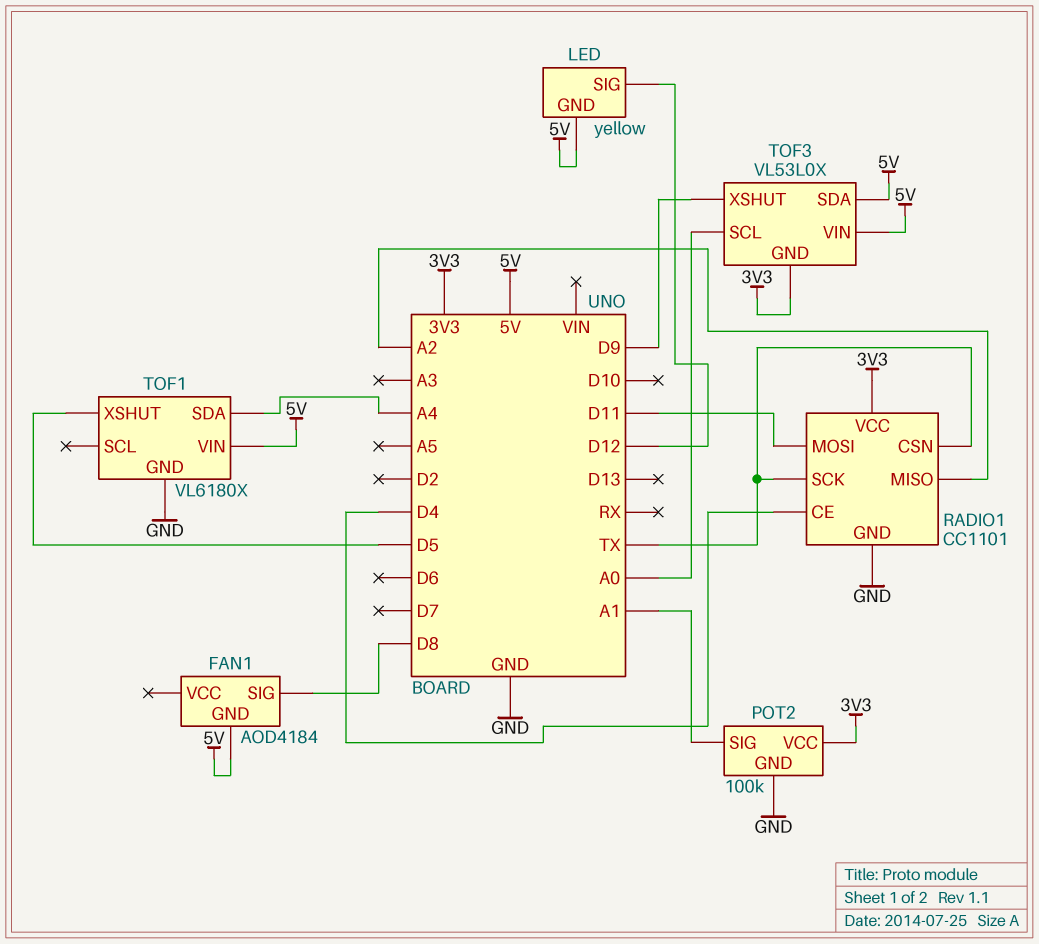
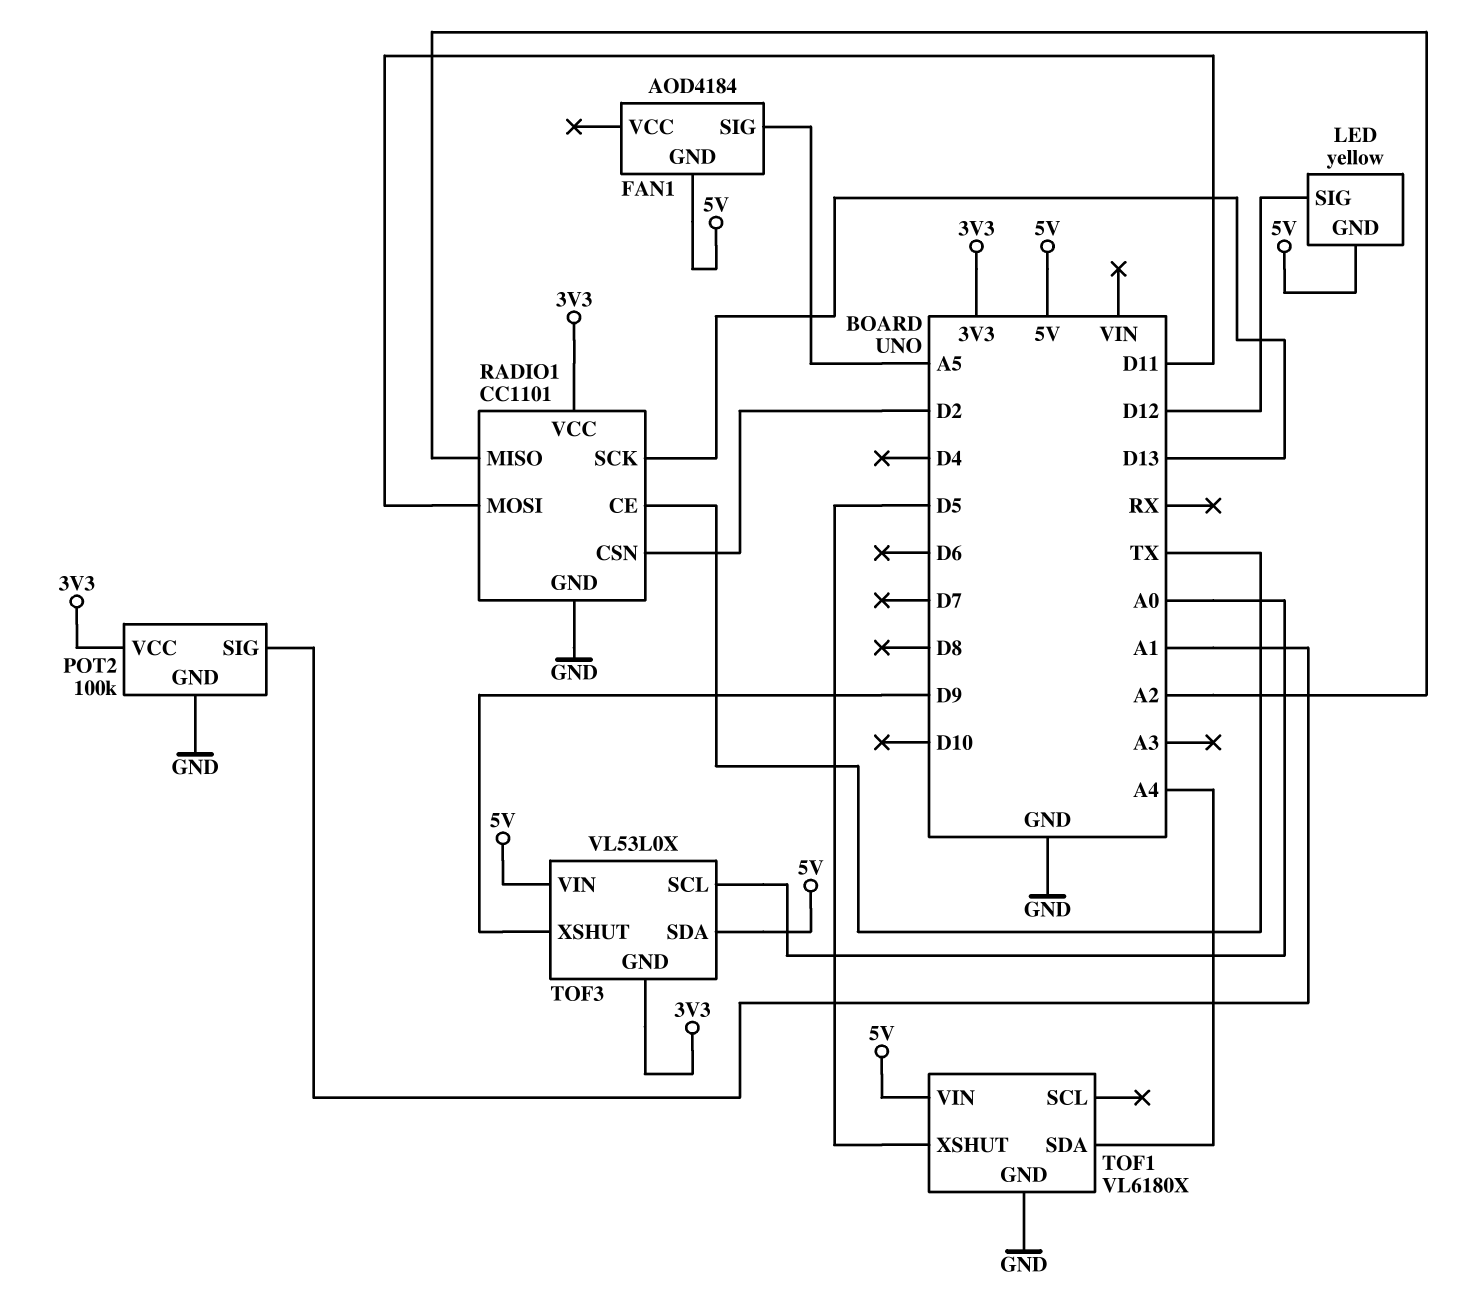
FAN1 pin SIG: D8 -> A5
RADIO1 pin CE: D4 -> TX
RADIO1 pin CSN: TX -> D2
RADIO1 pin SCK: TX -> D13

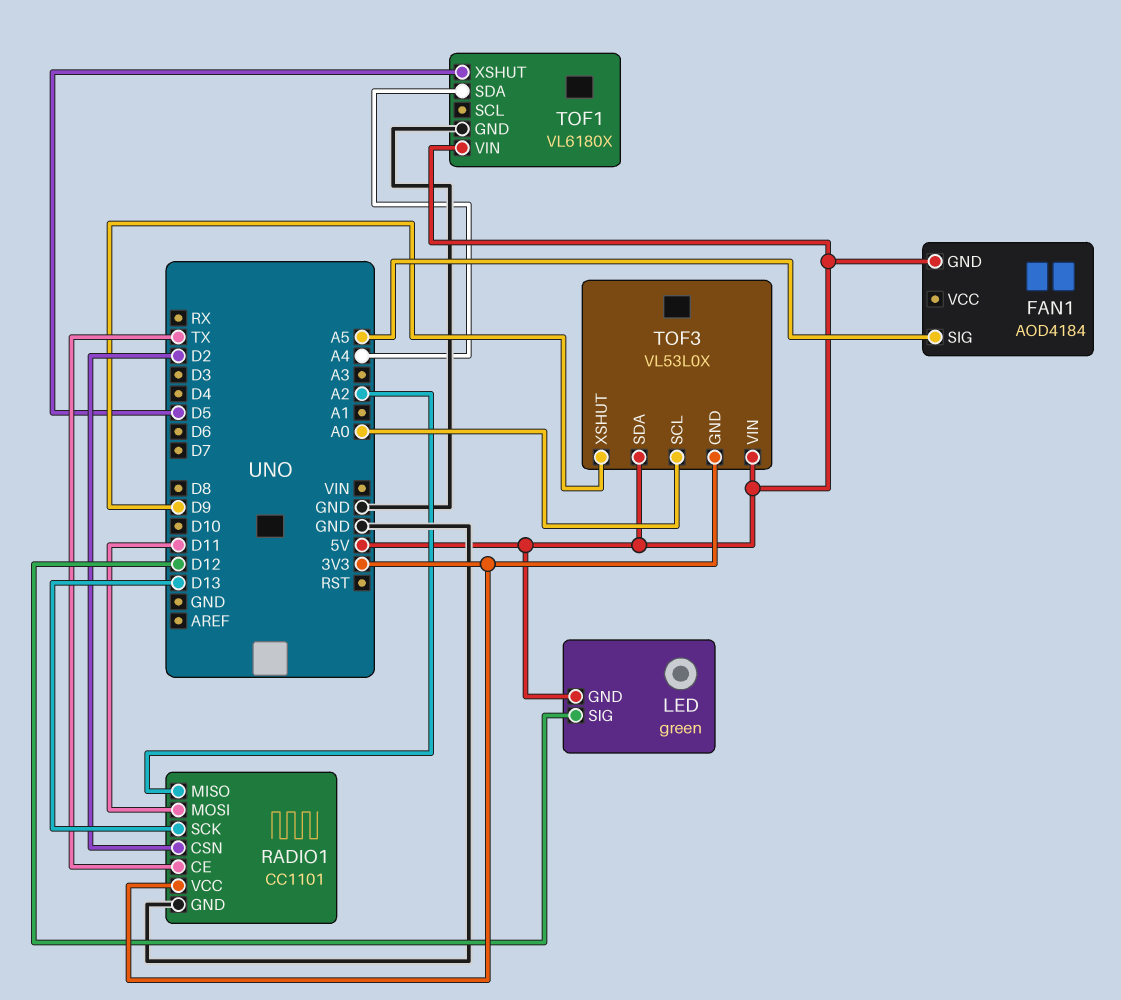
LED: yellow -> green
POT2: 100k -> none
POT2 pin GND: GND -> none
POT2 pin SIG: A1 -> none
POT2 pin VCC: 3V3 -> none

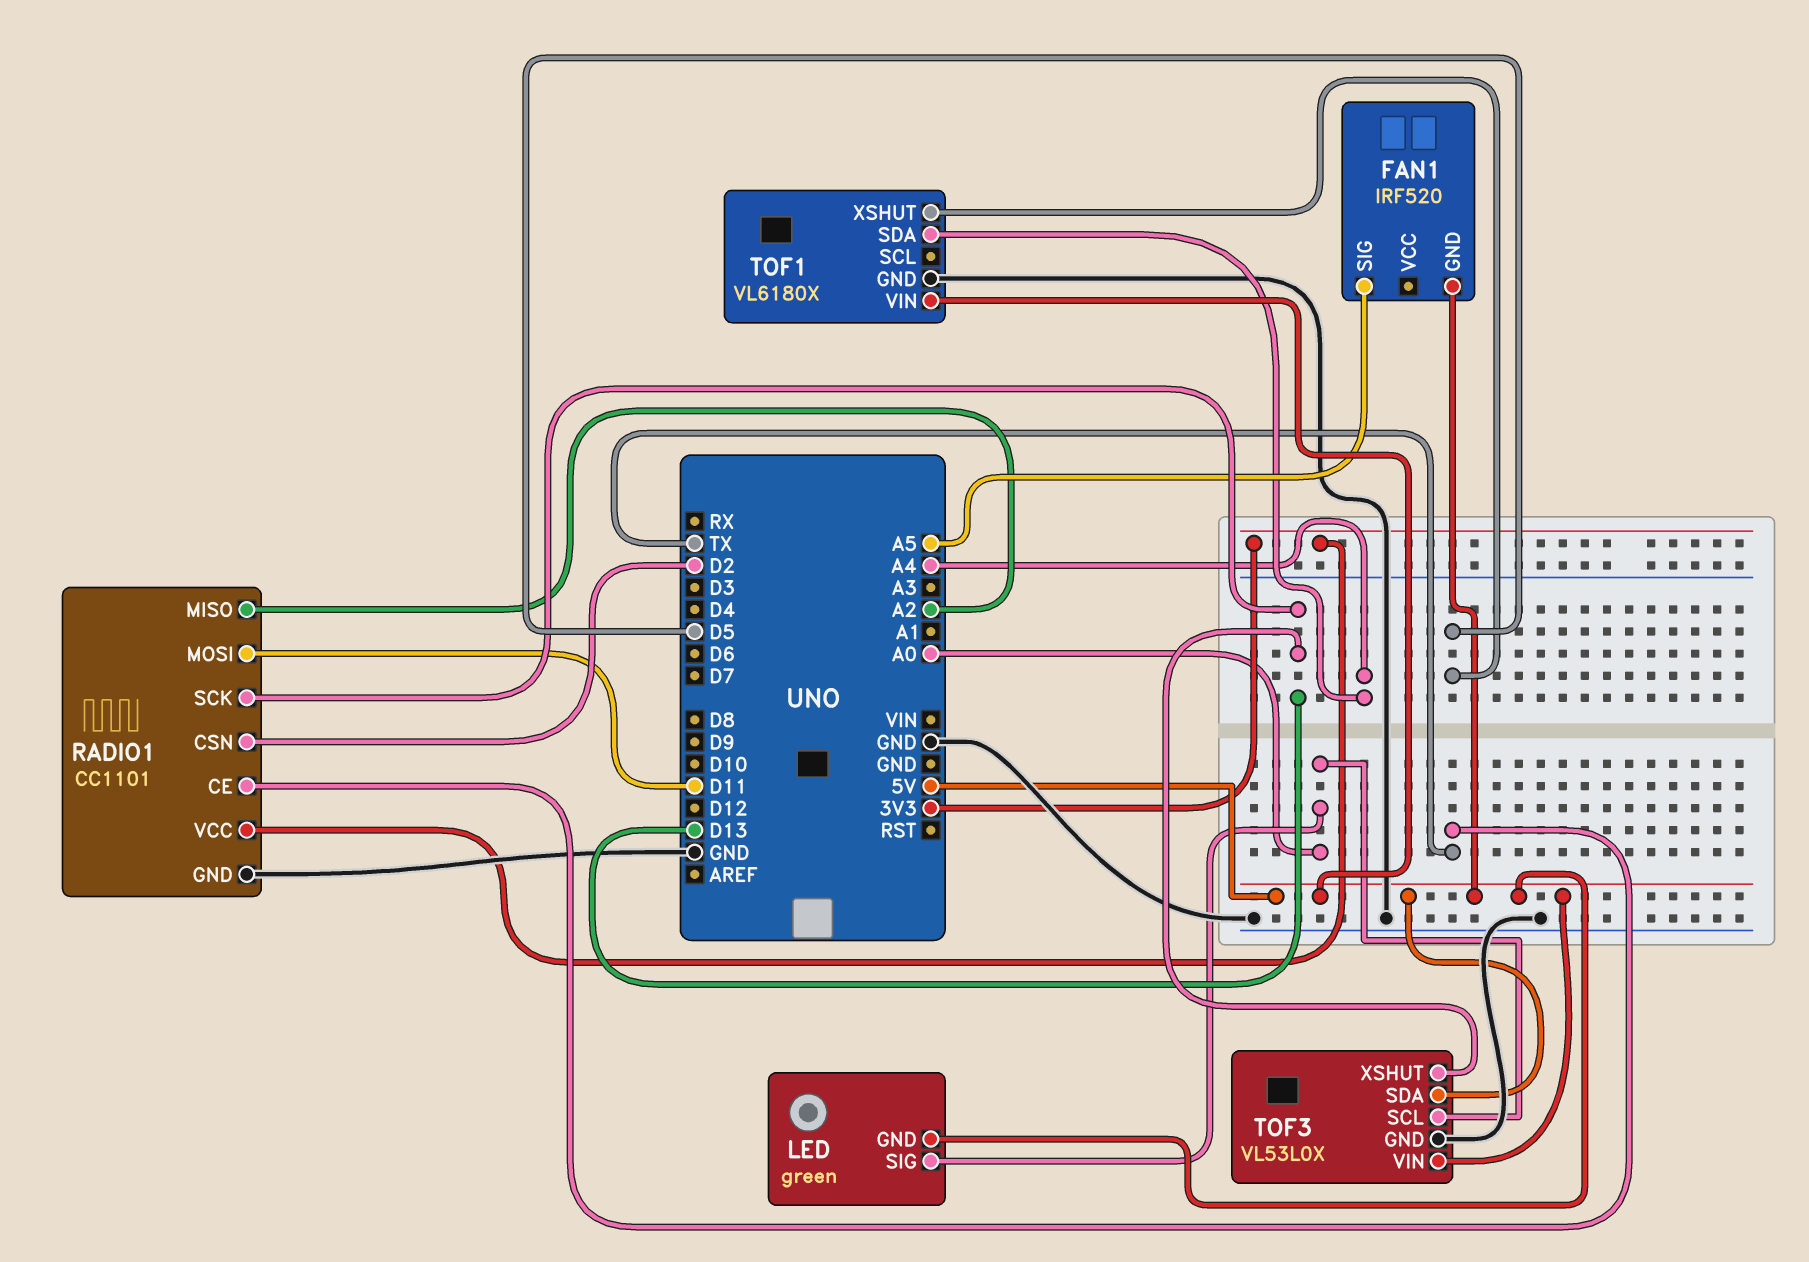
FAN1: AOD4184 -> IRF520
LED pin SIG: D12 -> A0
TOF3 pin GND: 3V3 -> GND
TOF3 pin XSHUT: D9 -> D13

